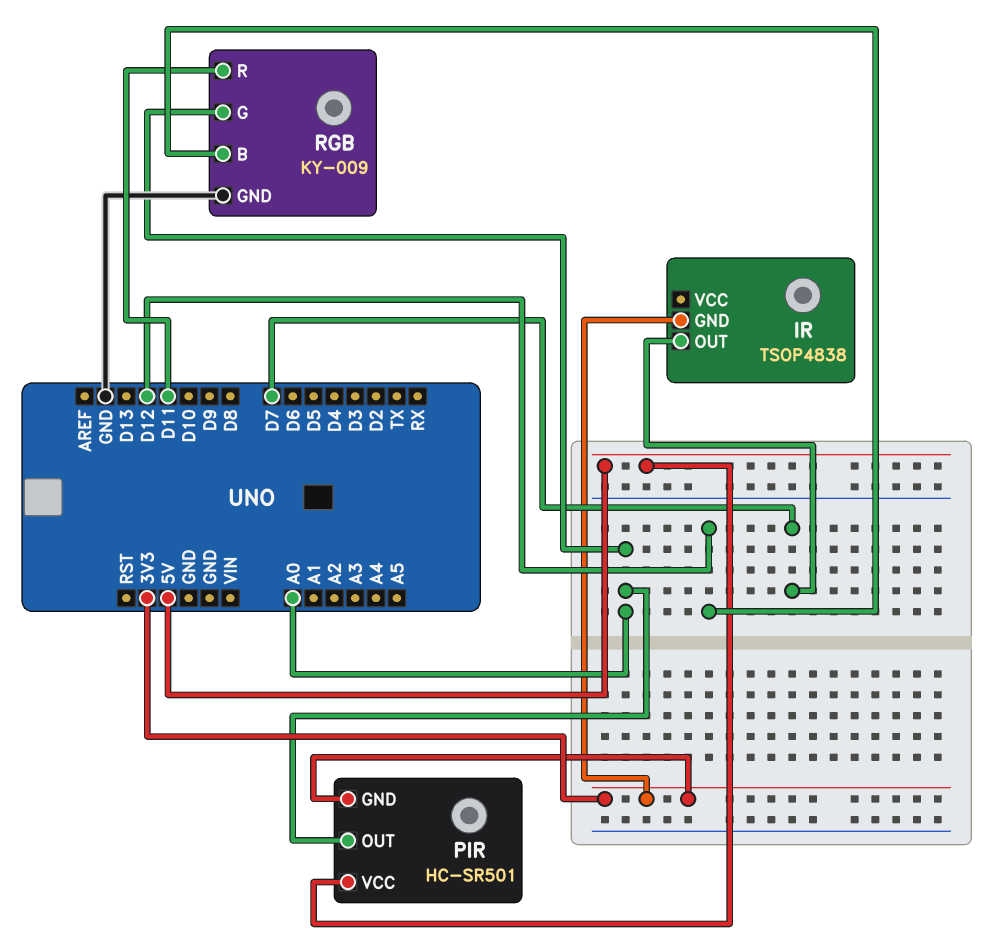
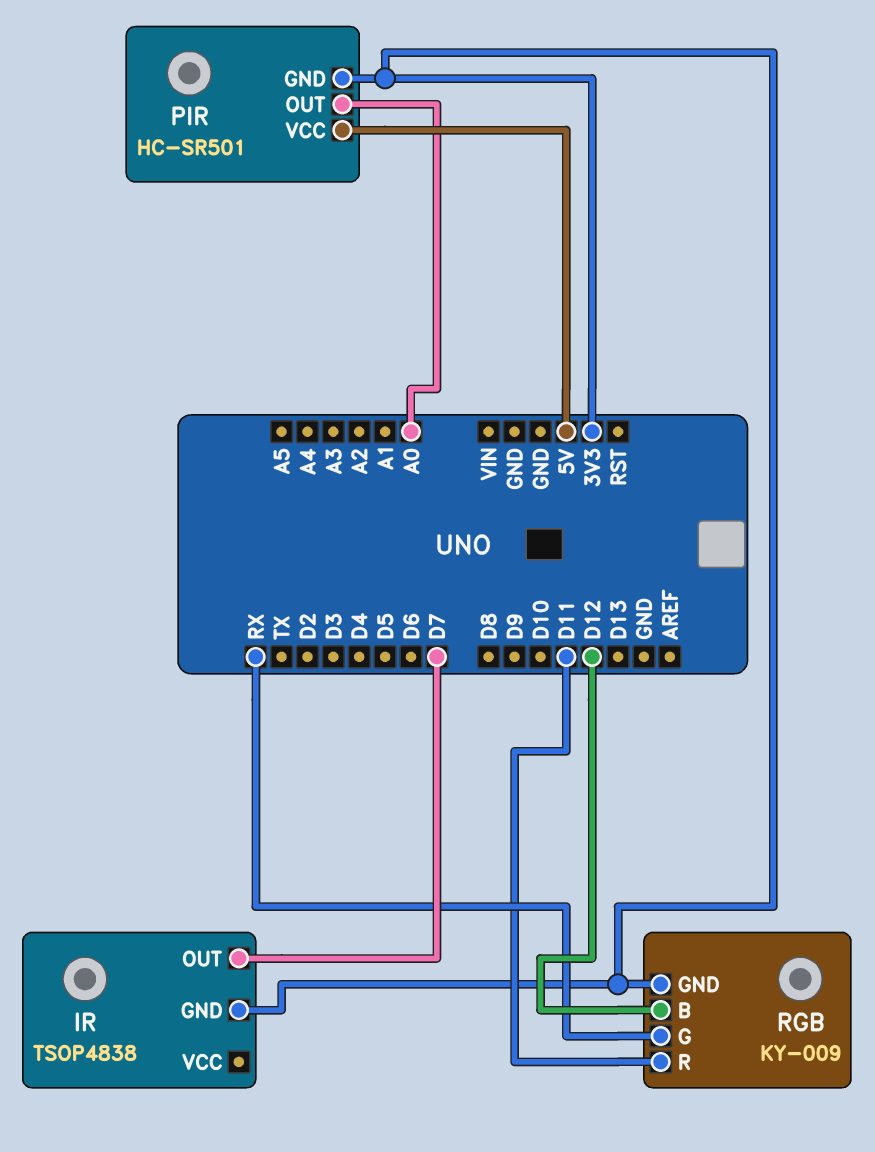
RGB pin G: A0 -> RX
RGB pin GND: GND -> 3V3

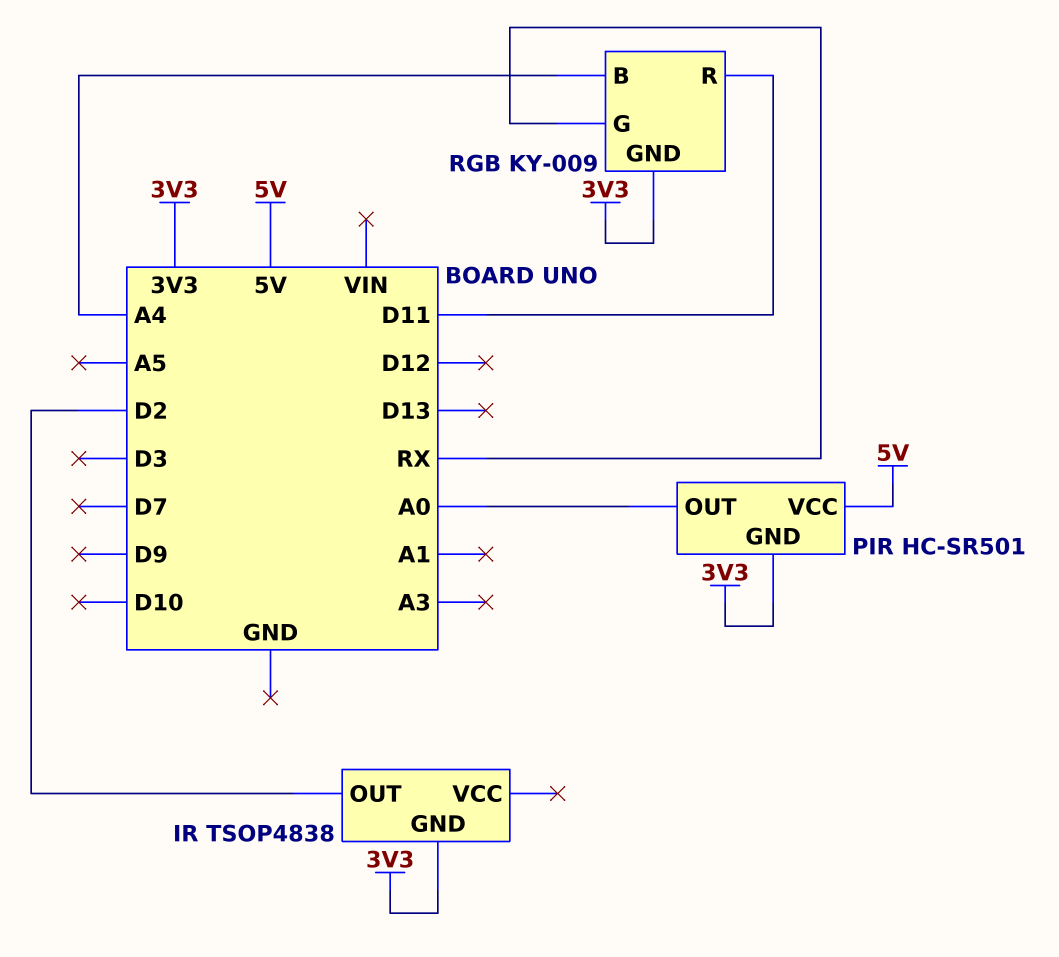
IR pin OUT: D7 -> D2
RGB pin B: D12 -> A4

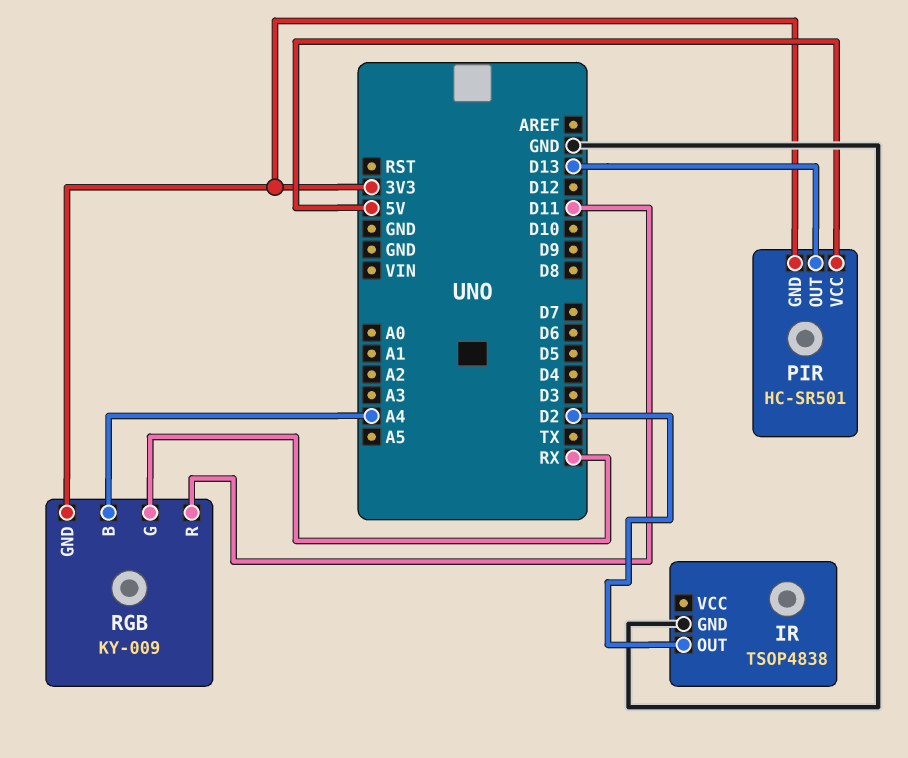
IR pin GND: 3V3 -> GND
PIR pin OUT: A0 -> D13

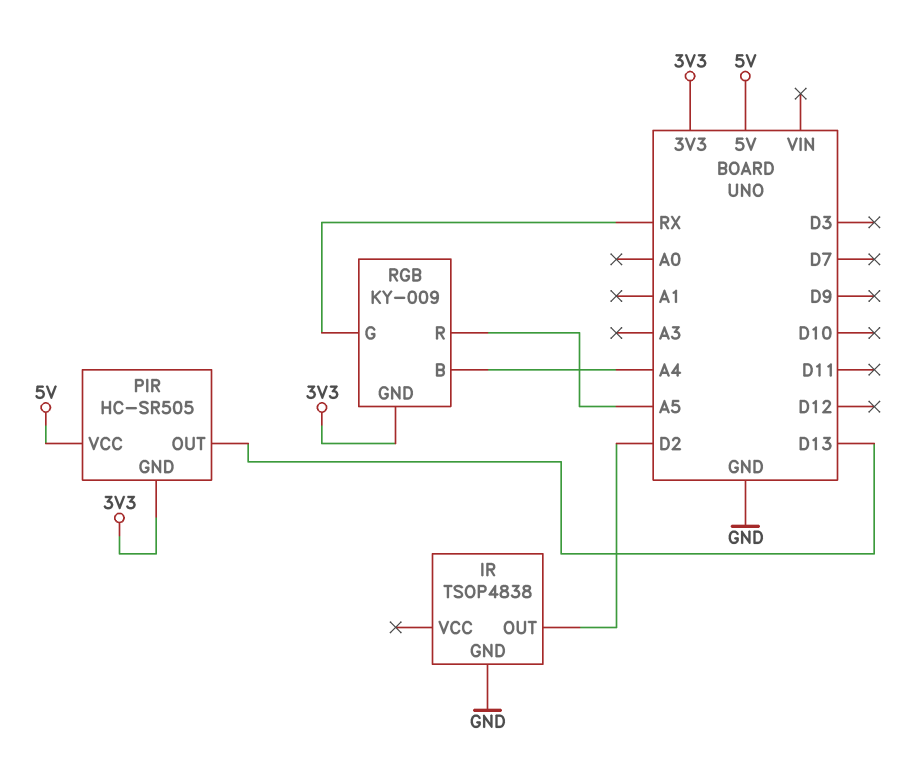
PIR: HC-SR501 -> HC-SR505
RGB pin R: D11 -> A5

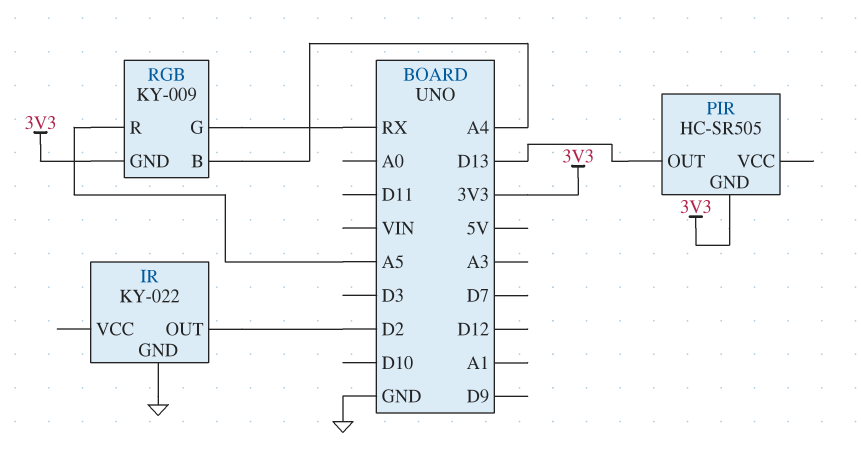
IR: TSOP4838 -> KY-022
PIR pin VCC: 5V -> none

